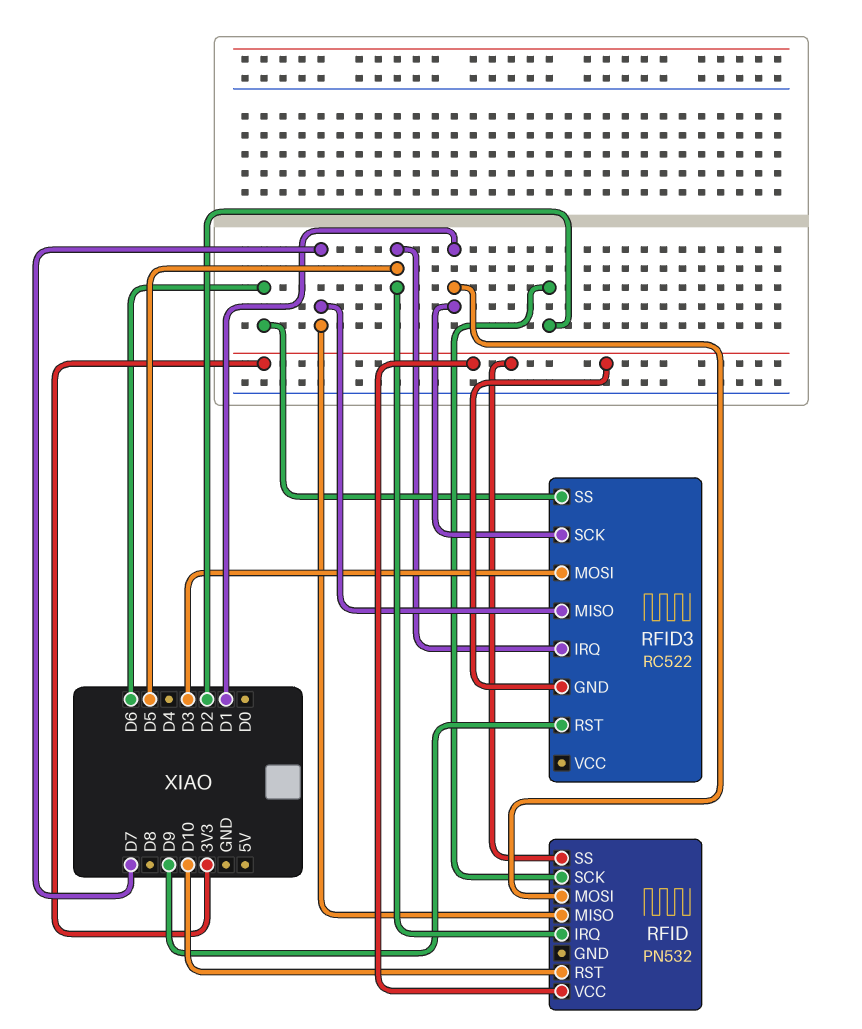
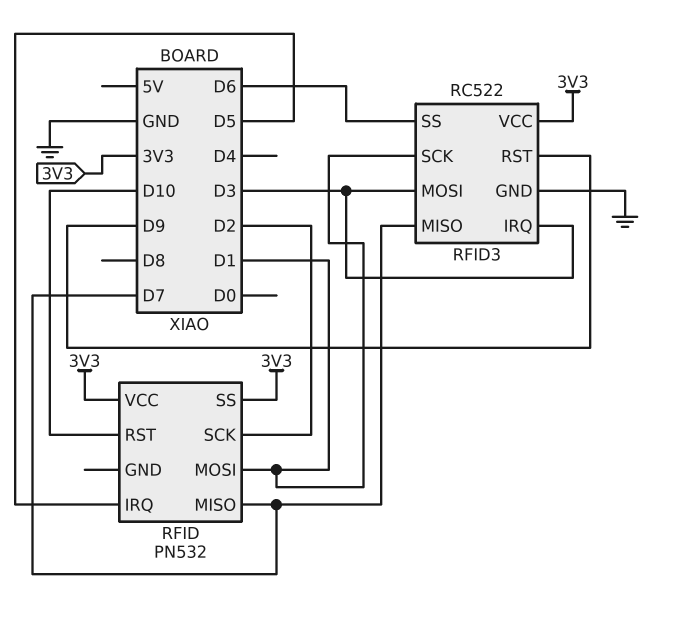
RFID3 pin GND: 3V3 -> GND
RFID3 pin IRQ: D5 -> D3
RFID3 pin VCC: none -> 3V3

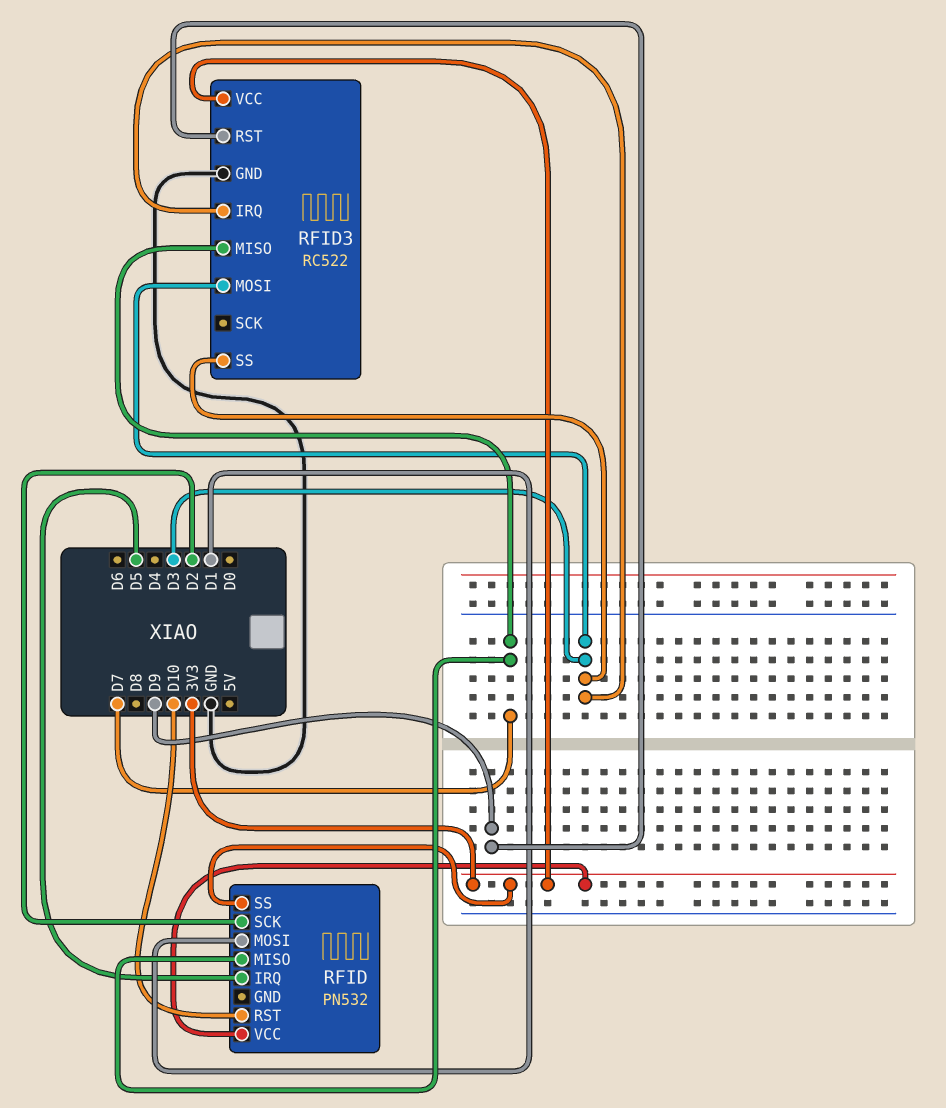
RFID3 pin SCK: D1 -> none
RFID3 pin SS: D6 -> D3

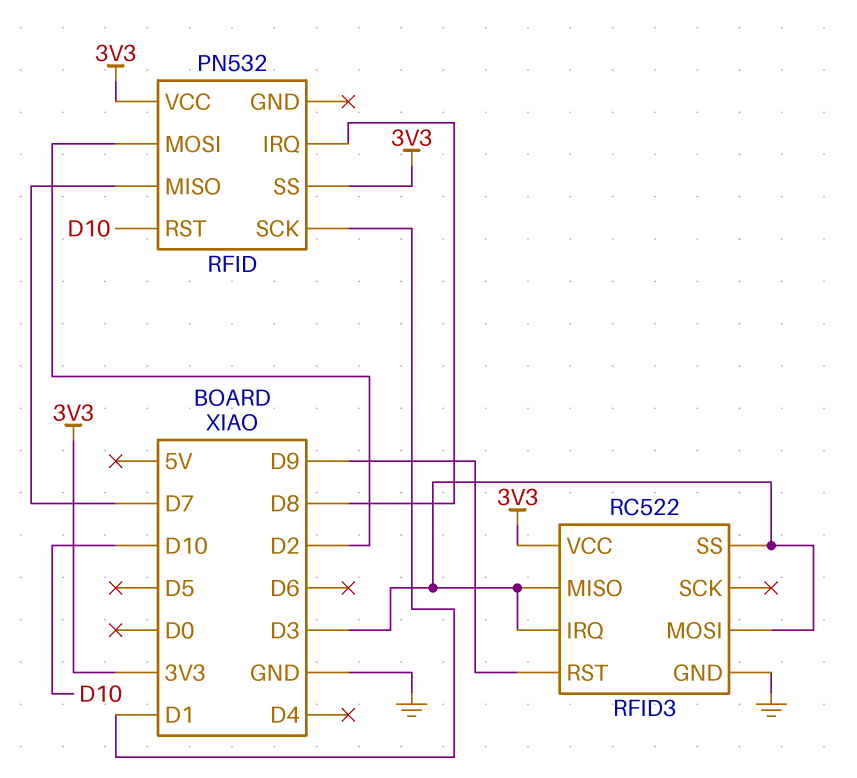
RFID pin IRQ: D5 -> D8
RFID pin MOSI: D1 -> D2
RFID pin SCK: D2 -> D1
RFID3 pin MISO: D7 -> D3

